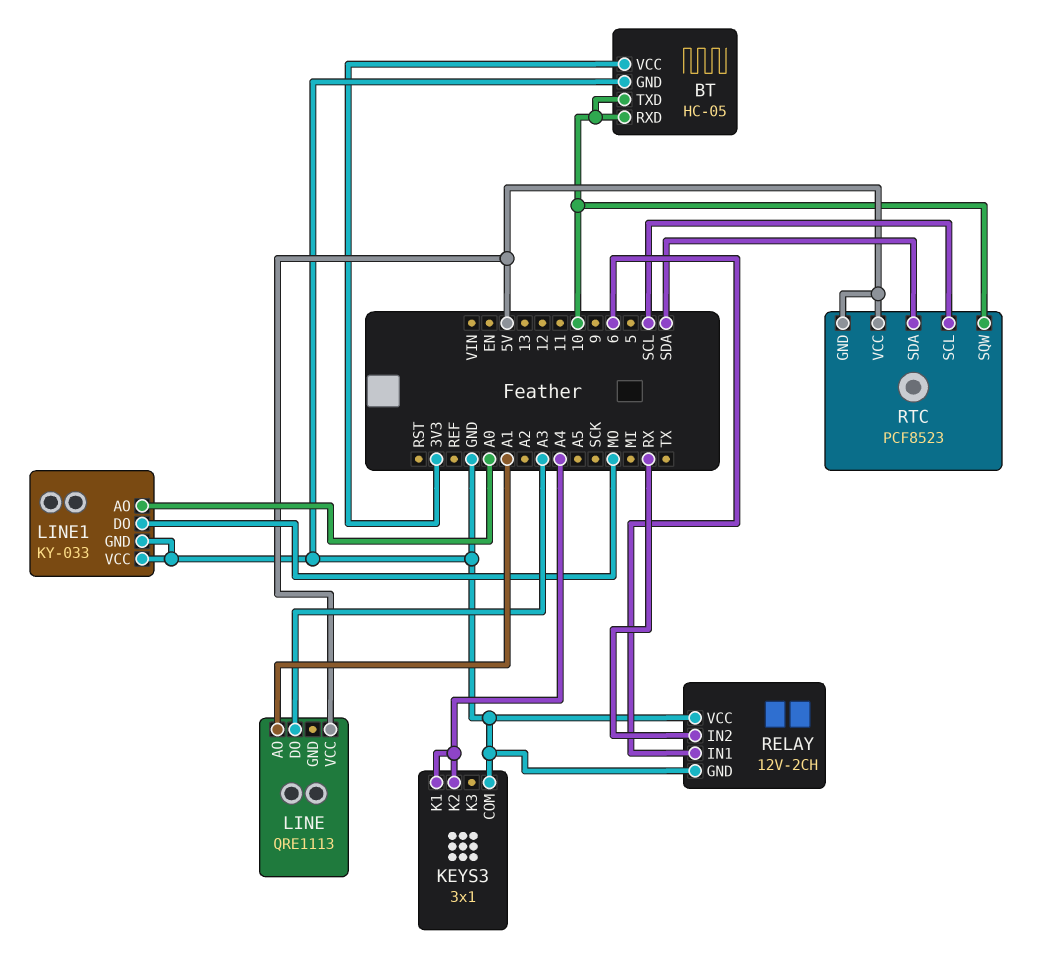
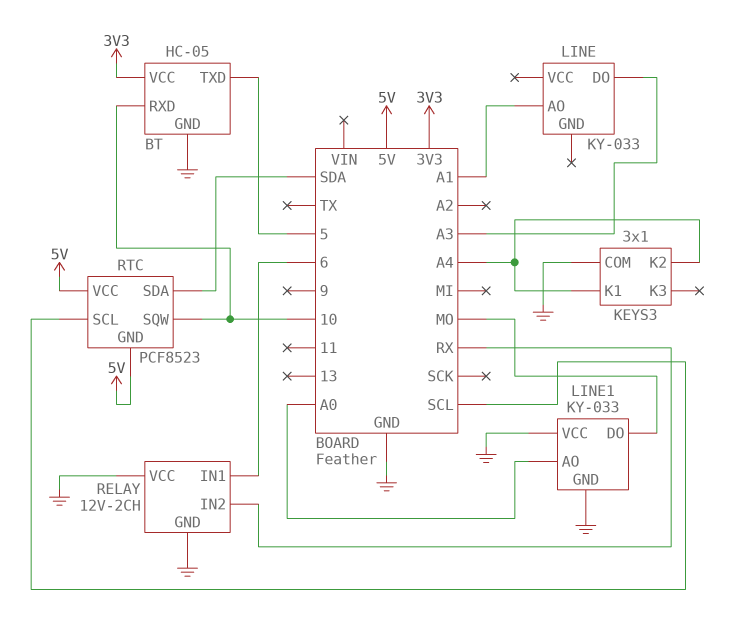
BT pin TXD: 10 -> 5
LINE: QRE1113 -> KY-033
LINE pin VCC: 5V -> none

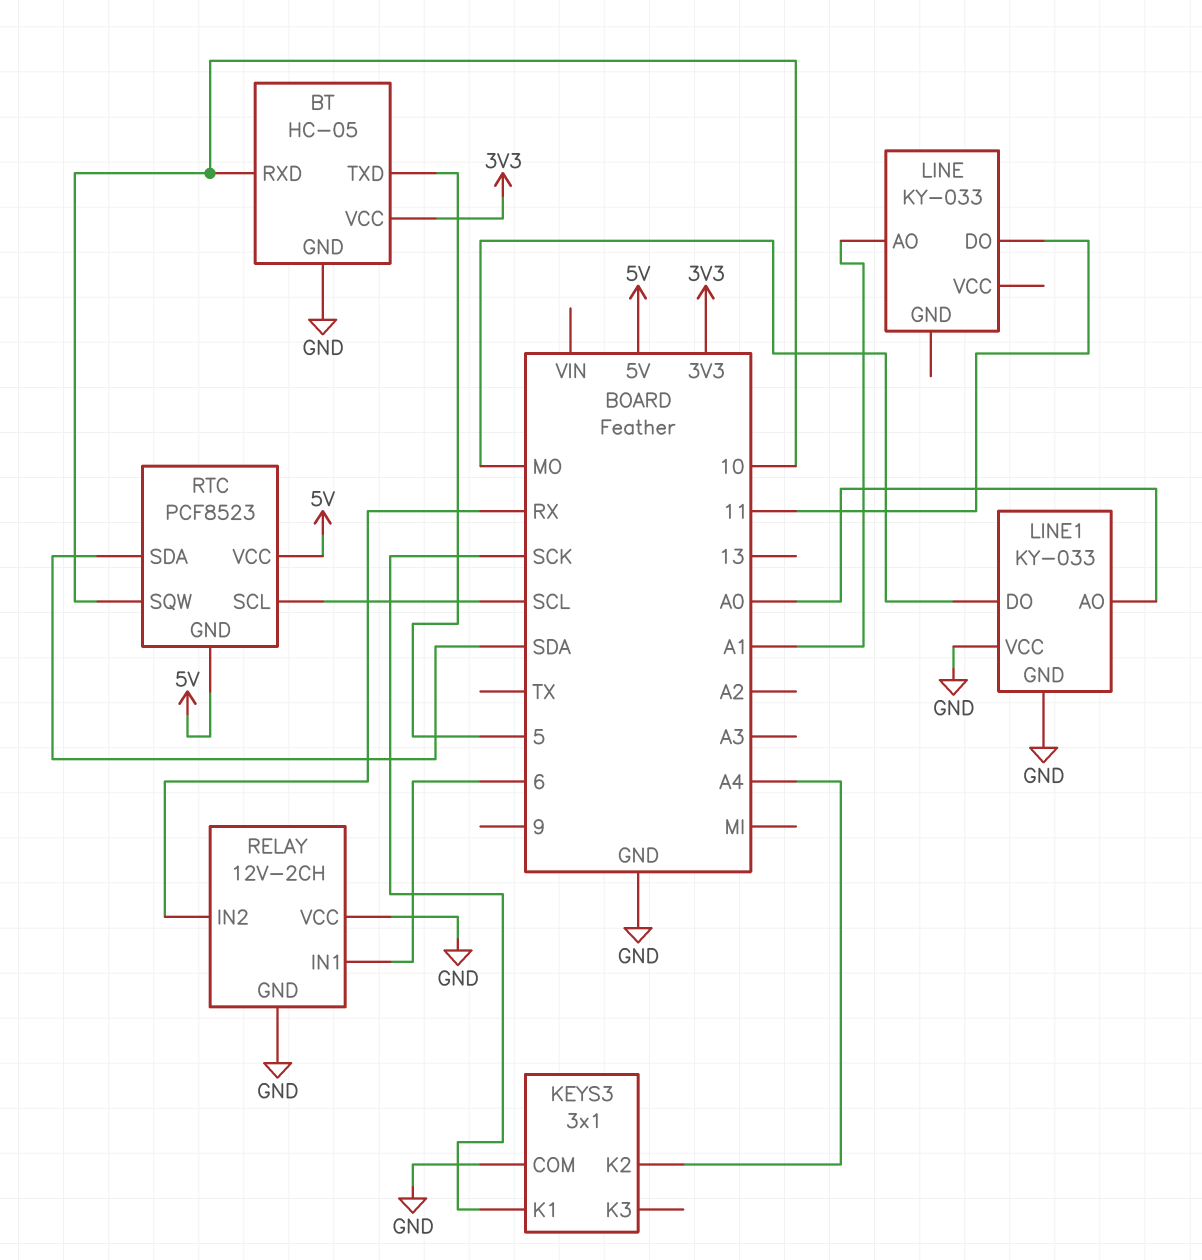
KEYS3 pin K1: A4 -> SCK
LINE pin DO: A3 -> 11

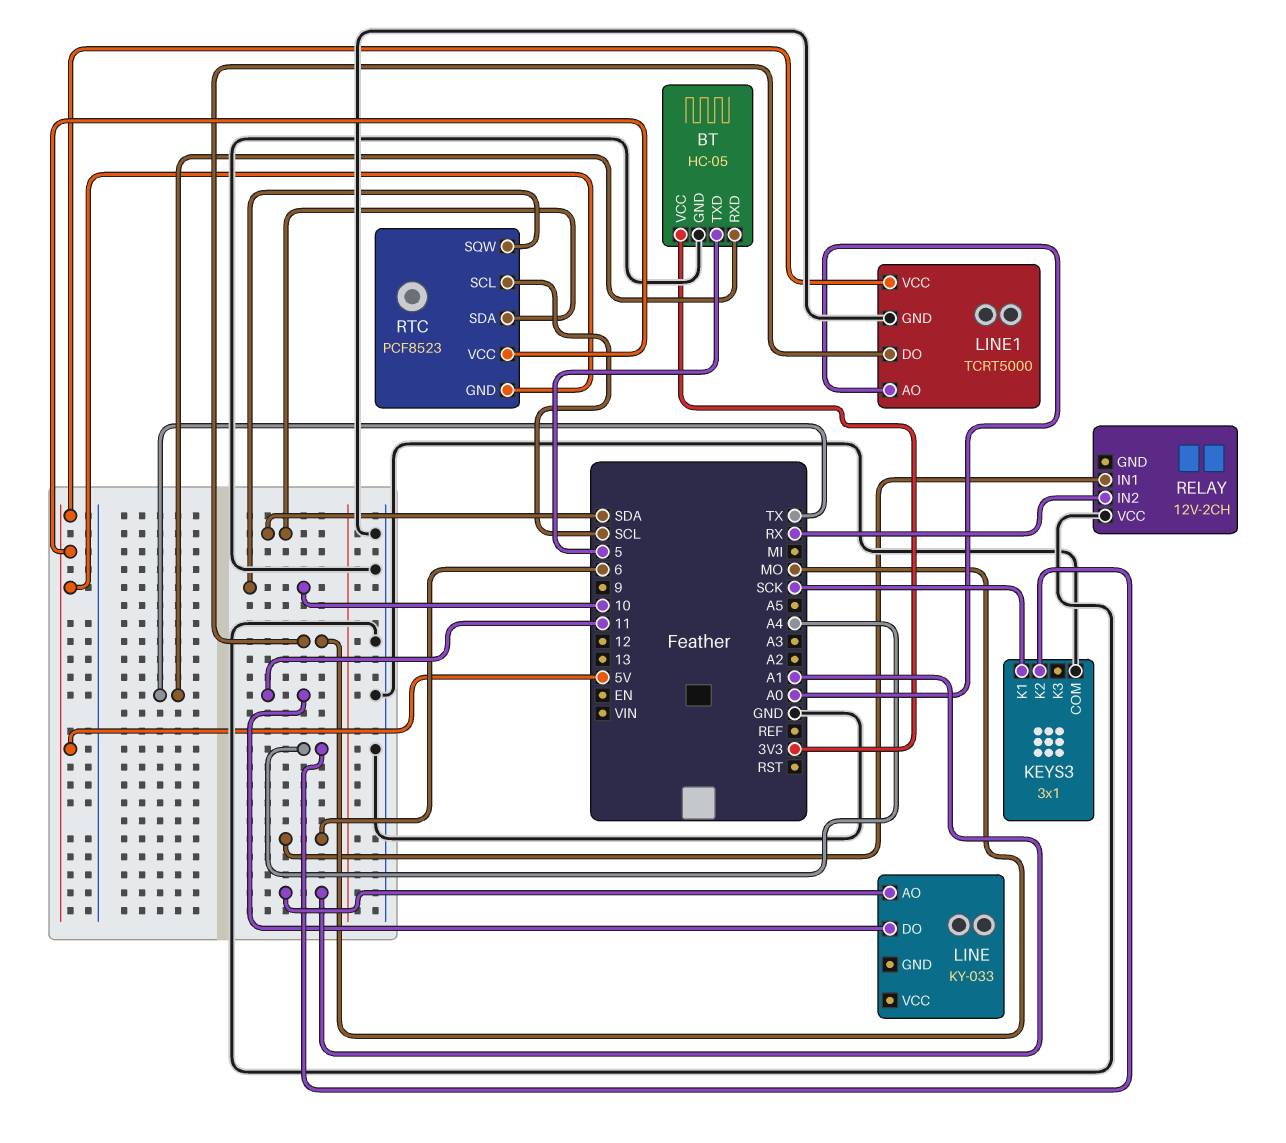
BT pin RXD: 10 -> TX
LINE1: KY-033 -> TCRT5000
LINE1 pin VCC: GND -> 5V
RELAY pin GND: GND -> none

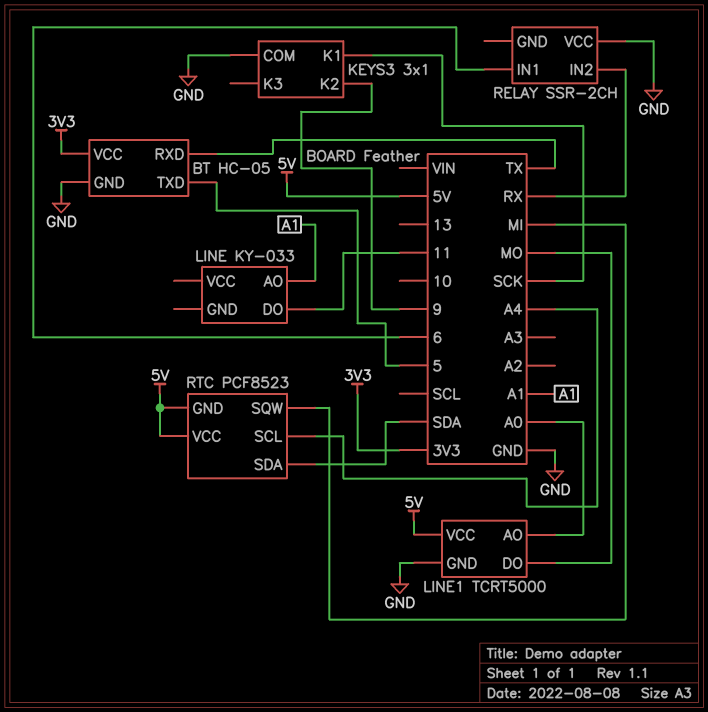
KEYS3 pin K2: A4 -> 9
RELAY: 12V-2CH -> SSR-2CH
RTC pin SCL: SCL -> A4
RTC pin SQW: 10 -> MI

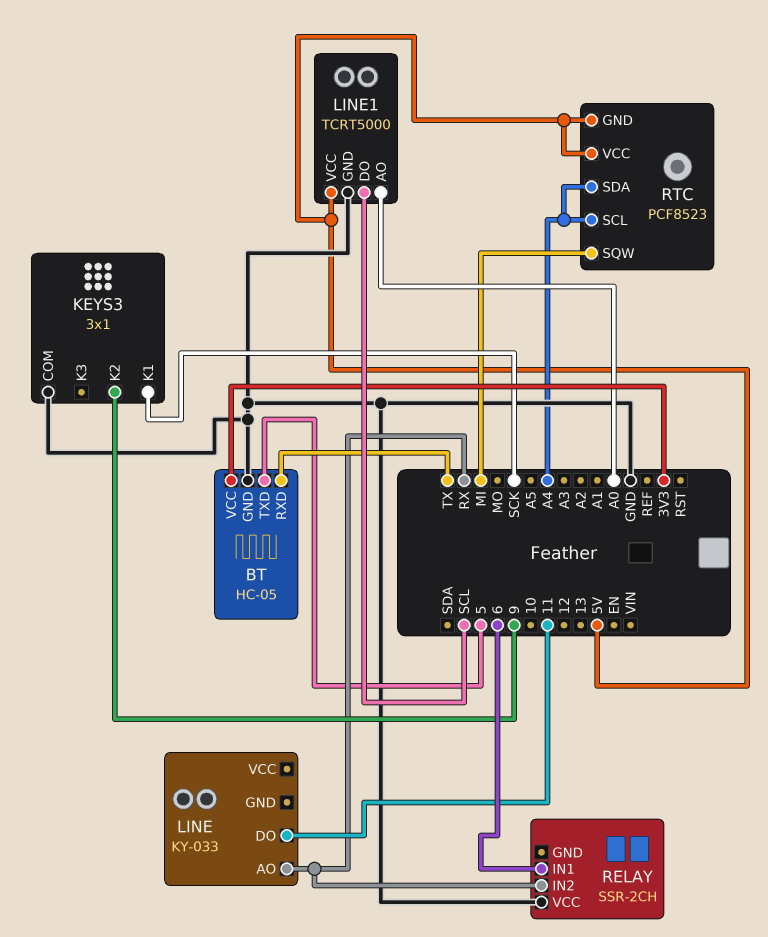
LINE pin AO: A1 -> RX
LINE1 pin DO: MO -> SCL
RTC pin SDA: SDA -> A4

